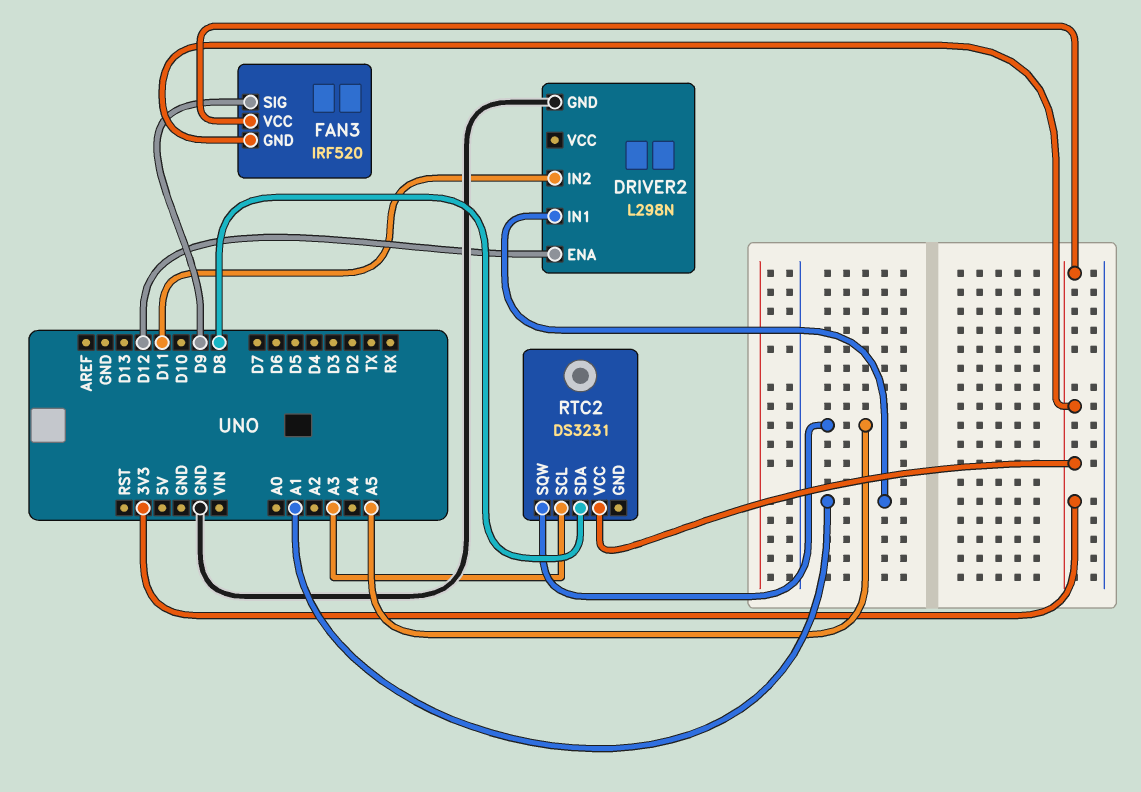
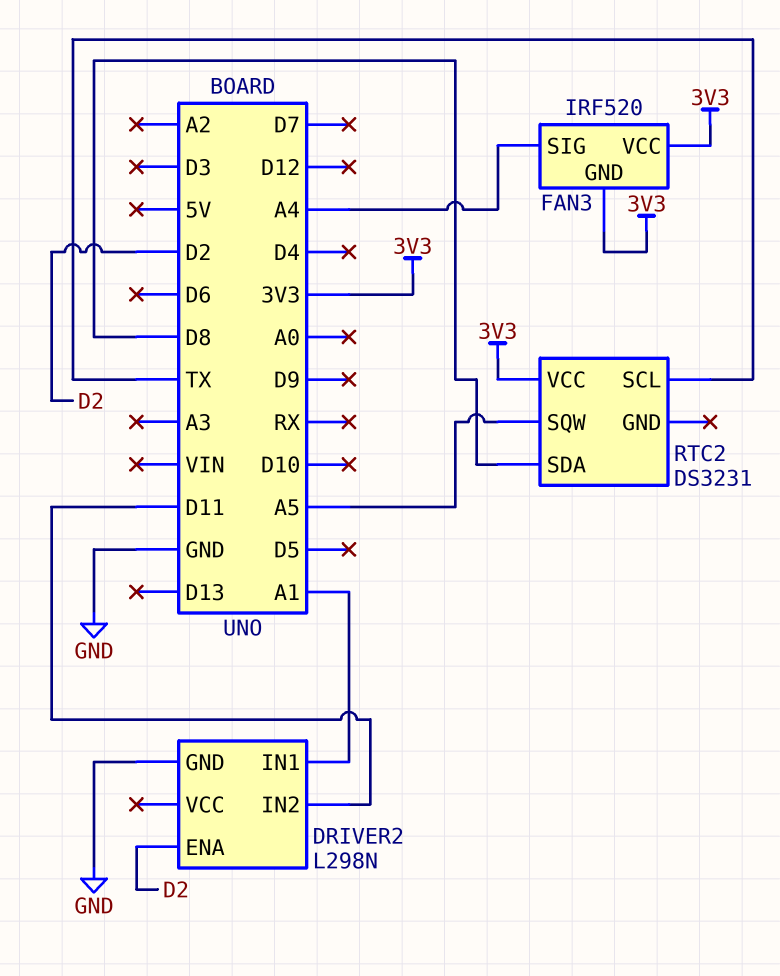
DRIVER2 pin ENA: D12 -> D2
FAN3 pin SIG: D9 -> A4
RTC2 pin SCL: A3 -> TX

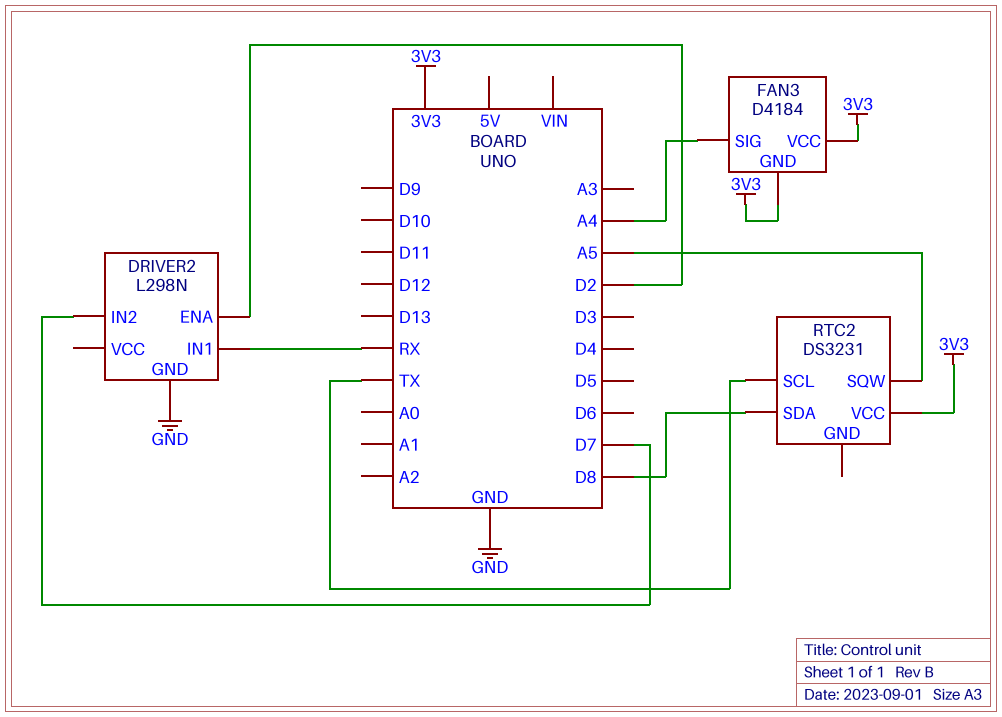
DRIVER2 pin IN1: A1 -> RX
DRIVER2 pin IN2: D11 -> D7
FAN3: IRF520 -> D4184

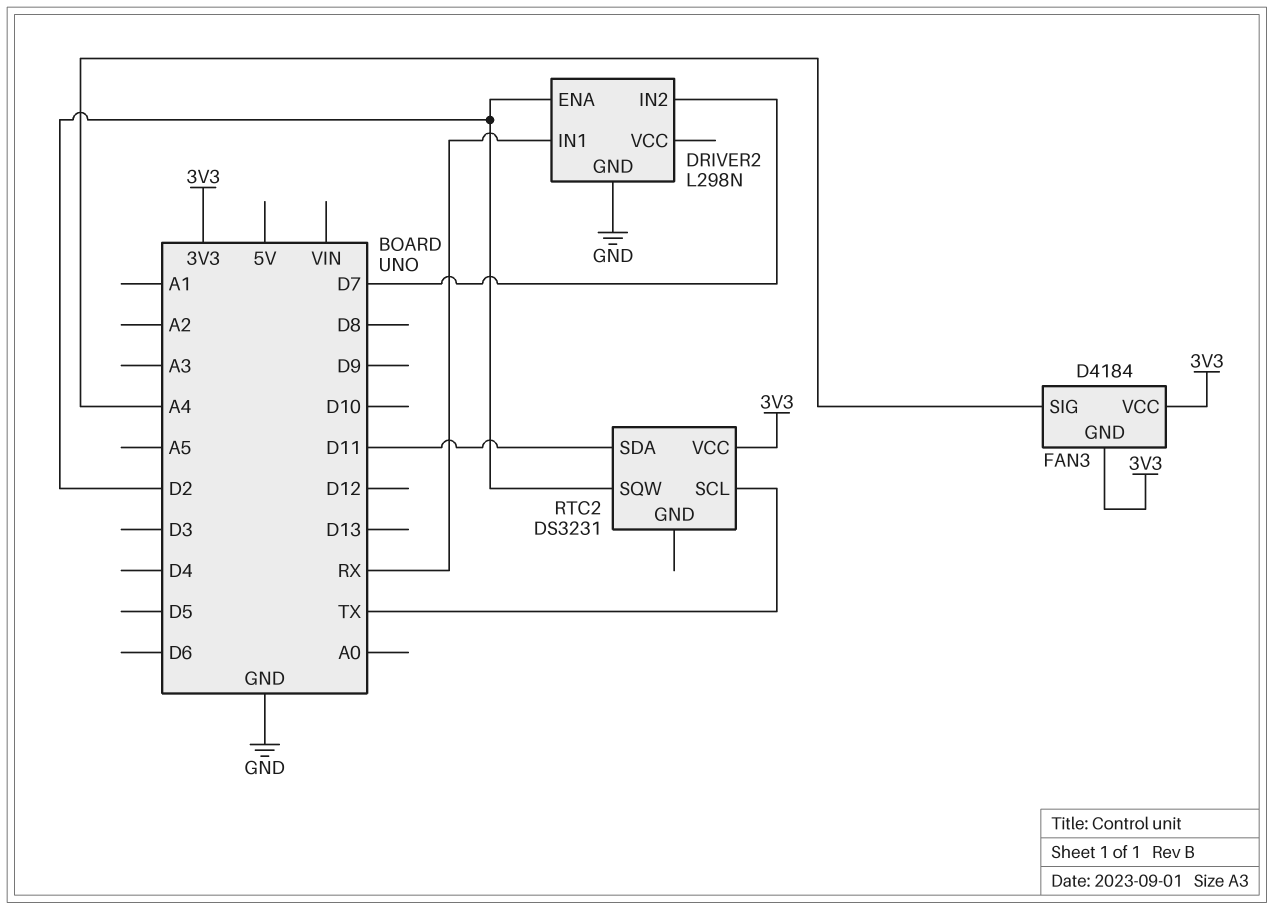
RTC2 pin SDA: D8 -> D11
RTC2 pin SQW: A5 -> D2

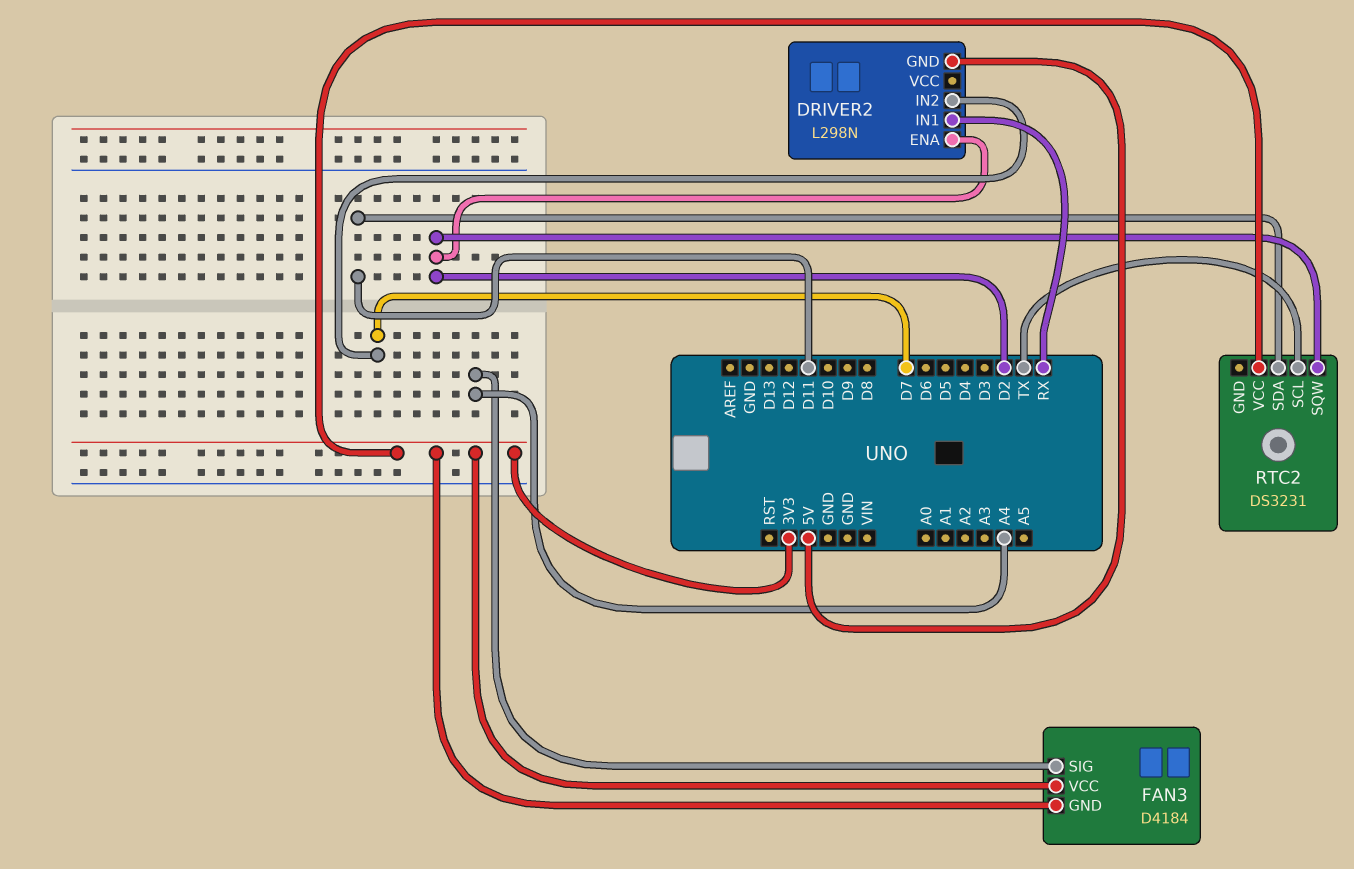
DRIVER2 pin GND: GND -> 5V

